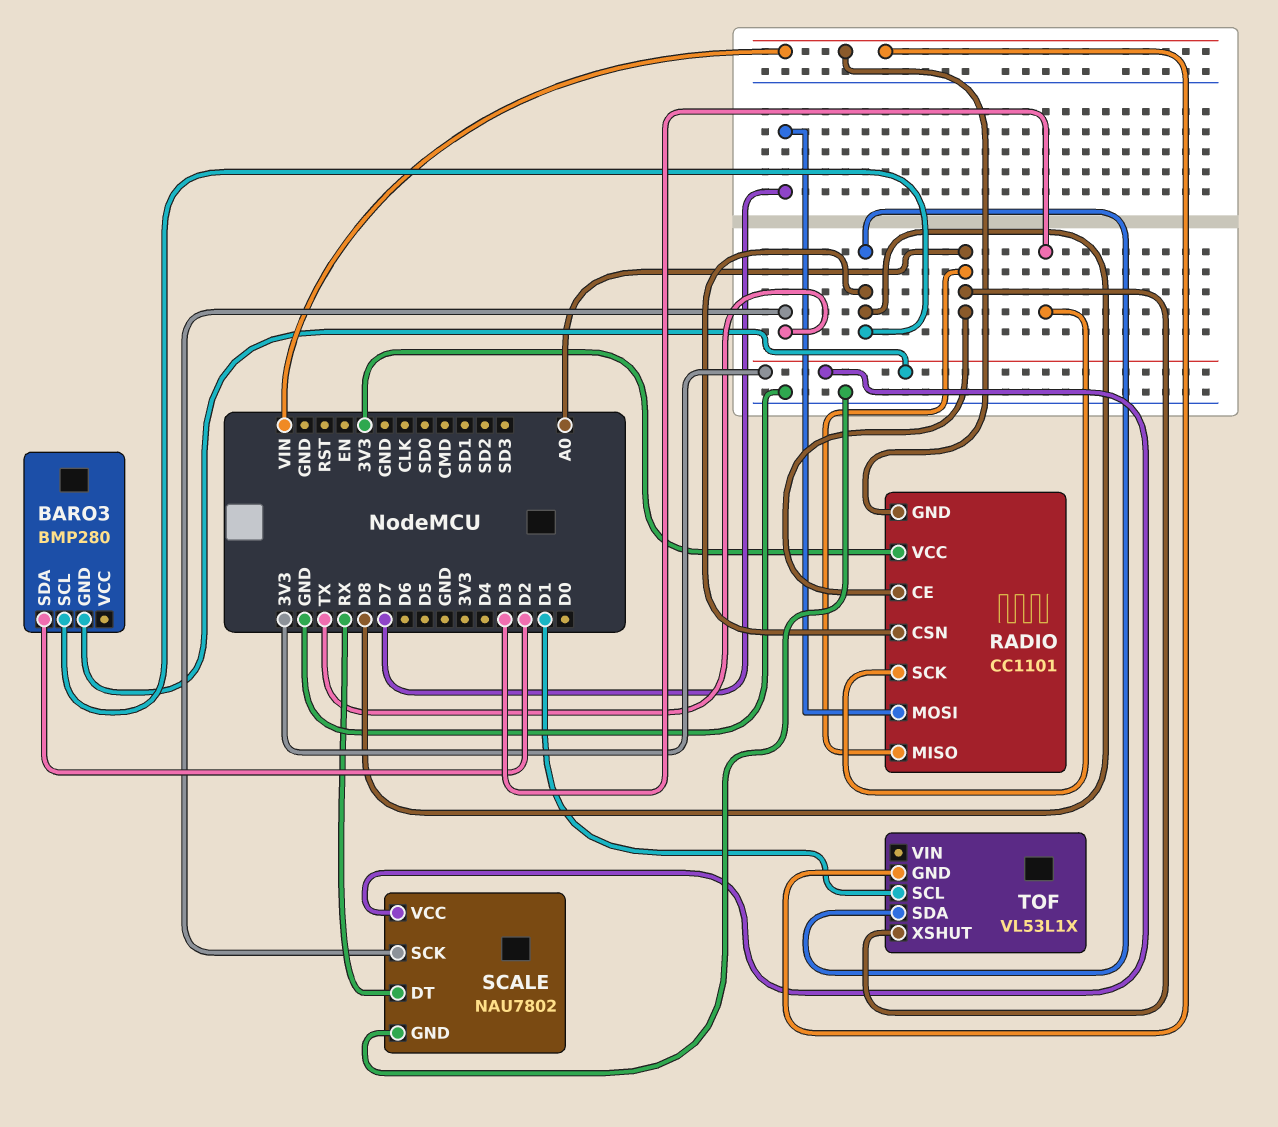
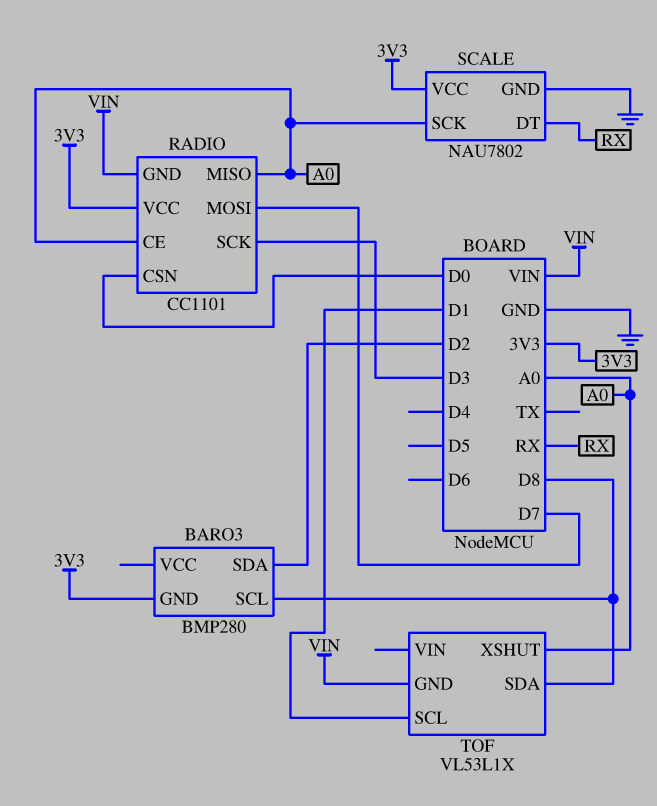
RADIO pin CSN: D8 -> D0
SCALE pin SCK: TX -> A0

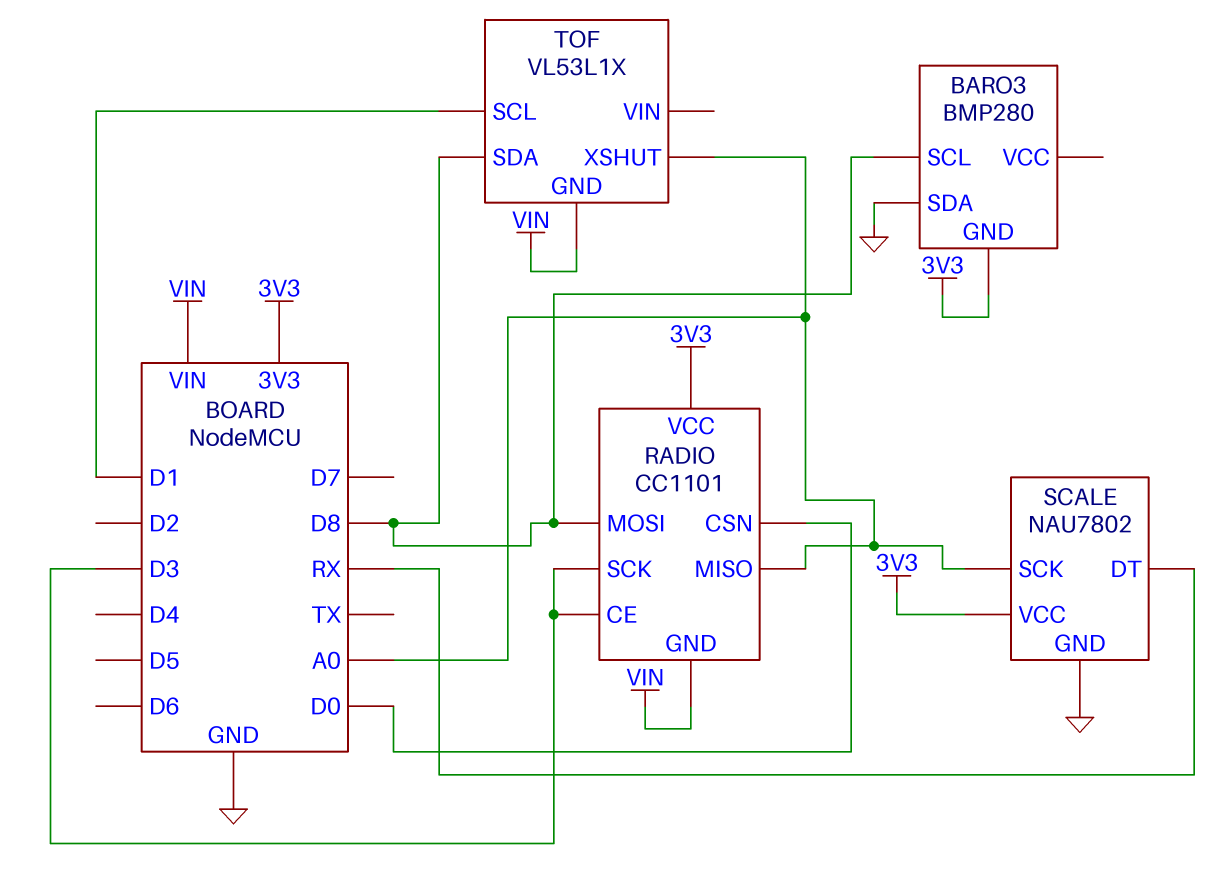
BARO3 pin SDA: D2 -> GND
RADIO pin CE: A0 -> D3
RADIO pin MOSI: D7 -> D8

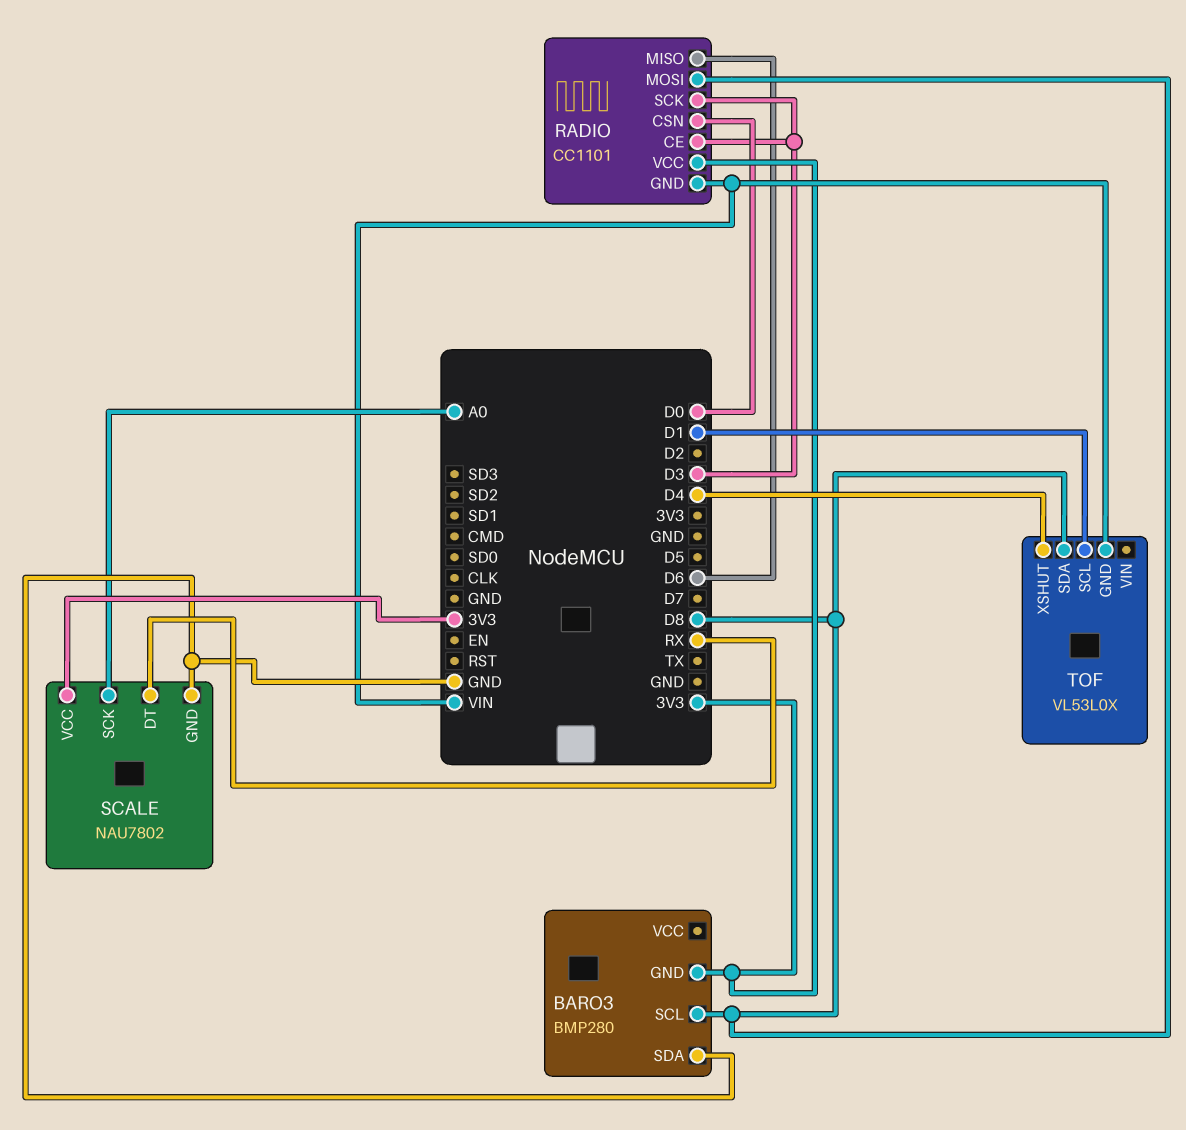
RADIO pin MISO: A0 -> D6
TOF: VL53L1X -> VL53L0X
TOF pin XSHUT: A0 -> D4

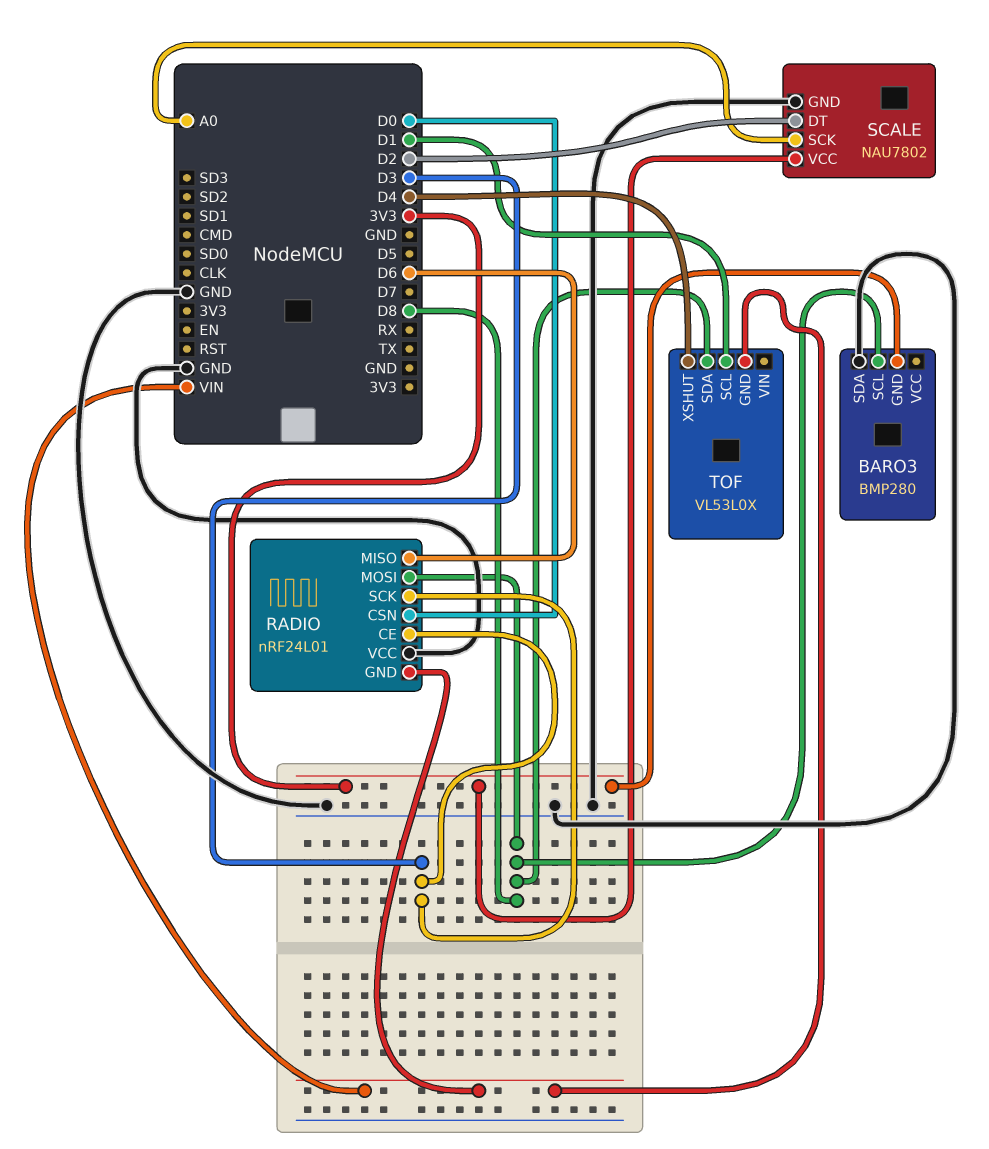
RADIO: CC1101 -> nRF24L01
RADIO pin VCC: 3V3 -> GND
SCALE pin DT: RX -> D2

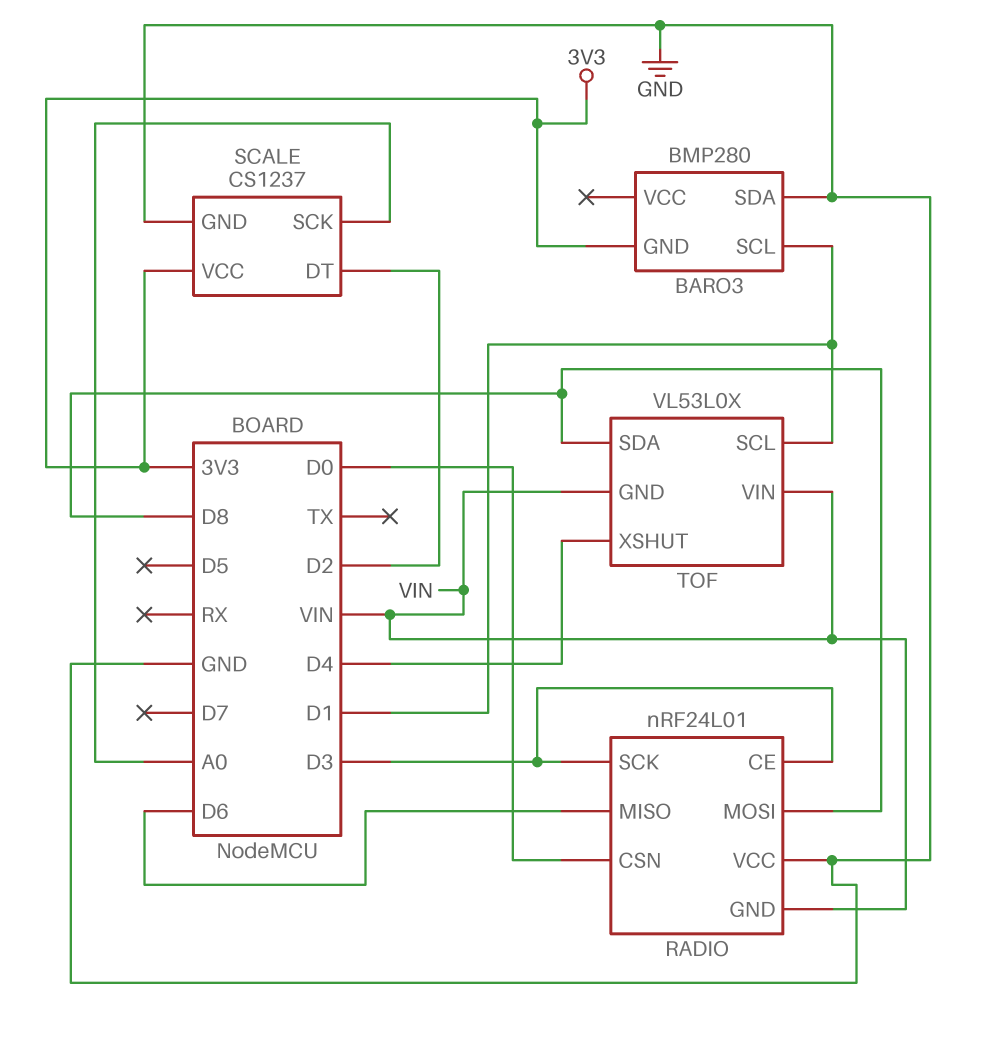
BARO3 pin SCL: D8 -> D1
SCALE: NAU7802 -> CS1237
TOF pin VIN: none -> VIN

